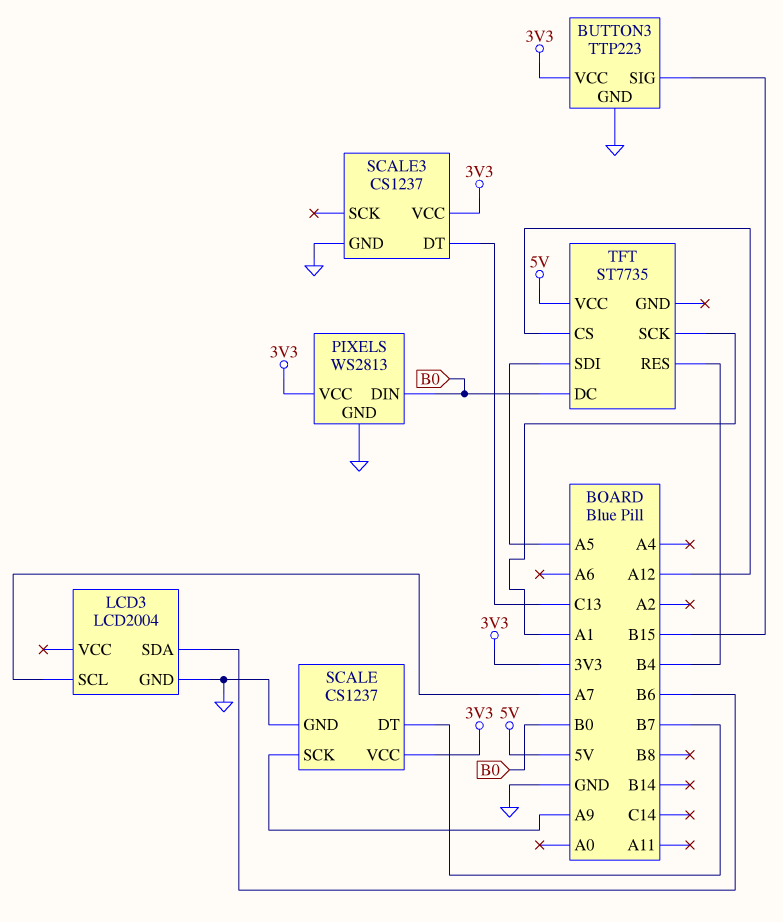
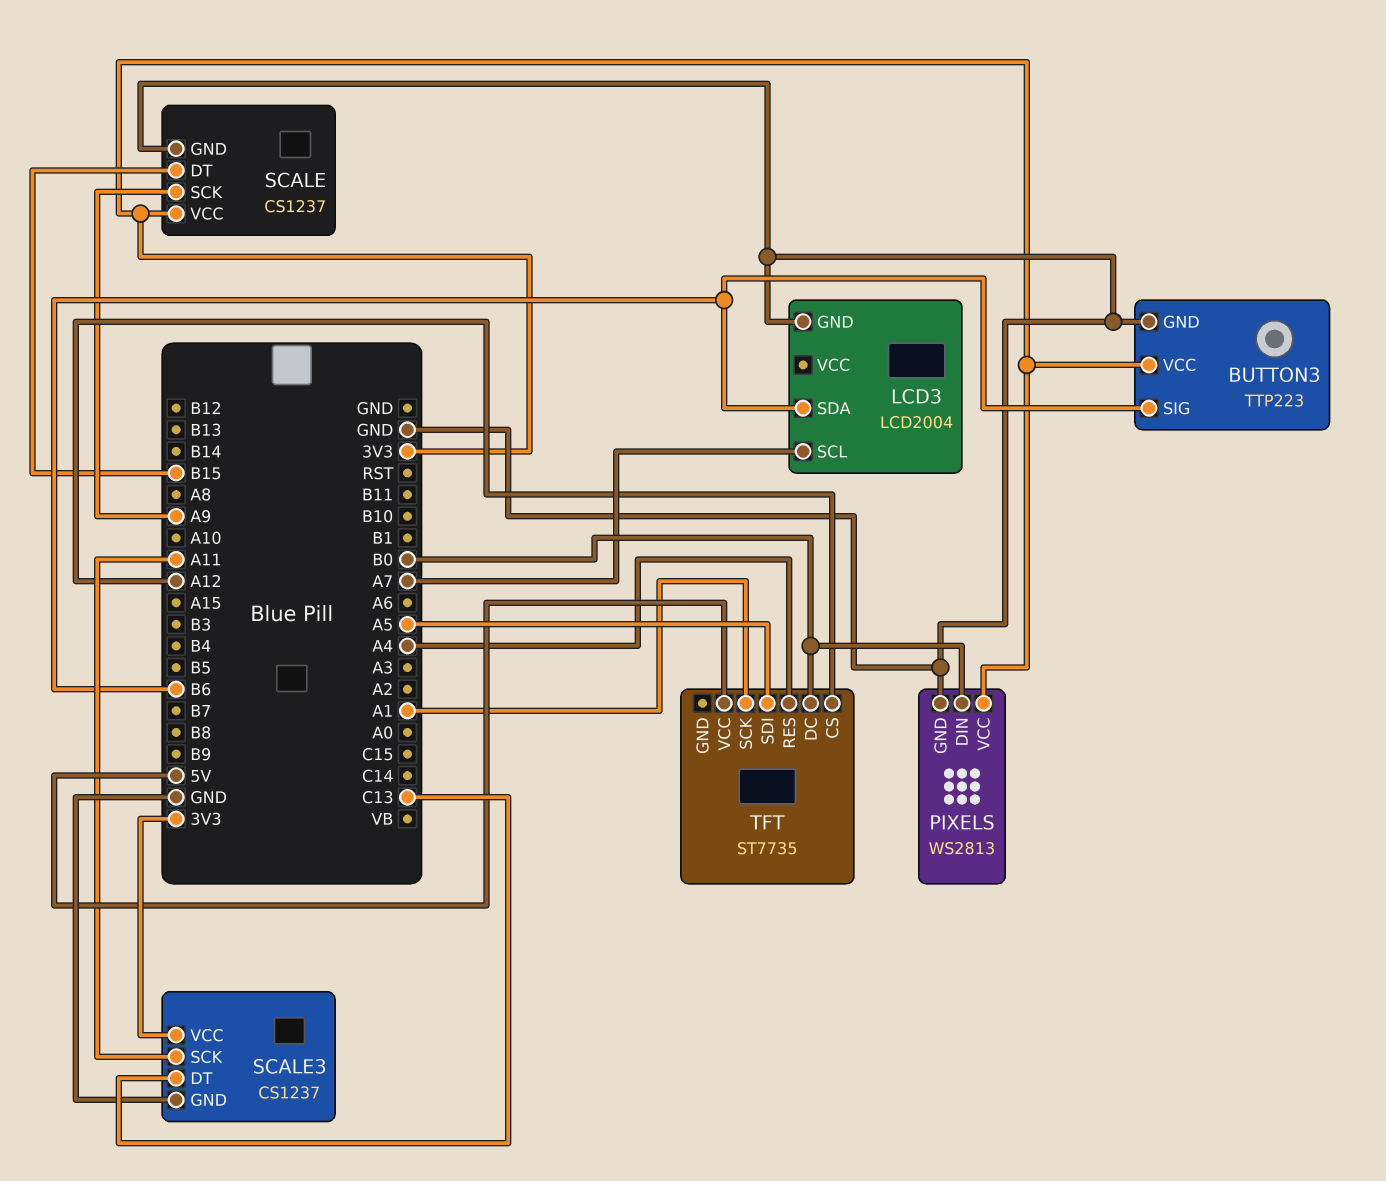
BUTTON3 pin SIG: B15 -> B6
SCALE pin DT: B7 -> B15
SCALE3 pin SCK: none -> A11
TFT pin RES: B4 -> A4

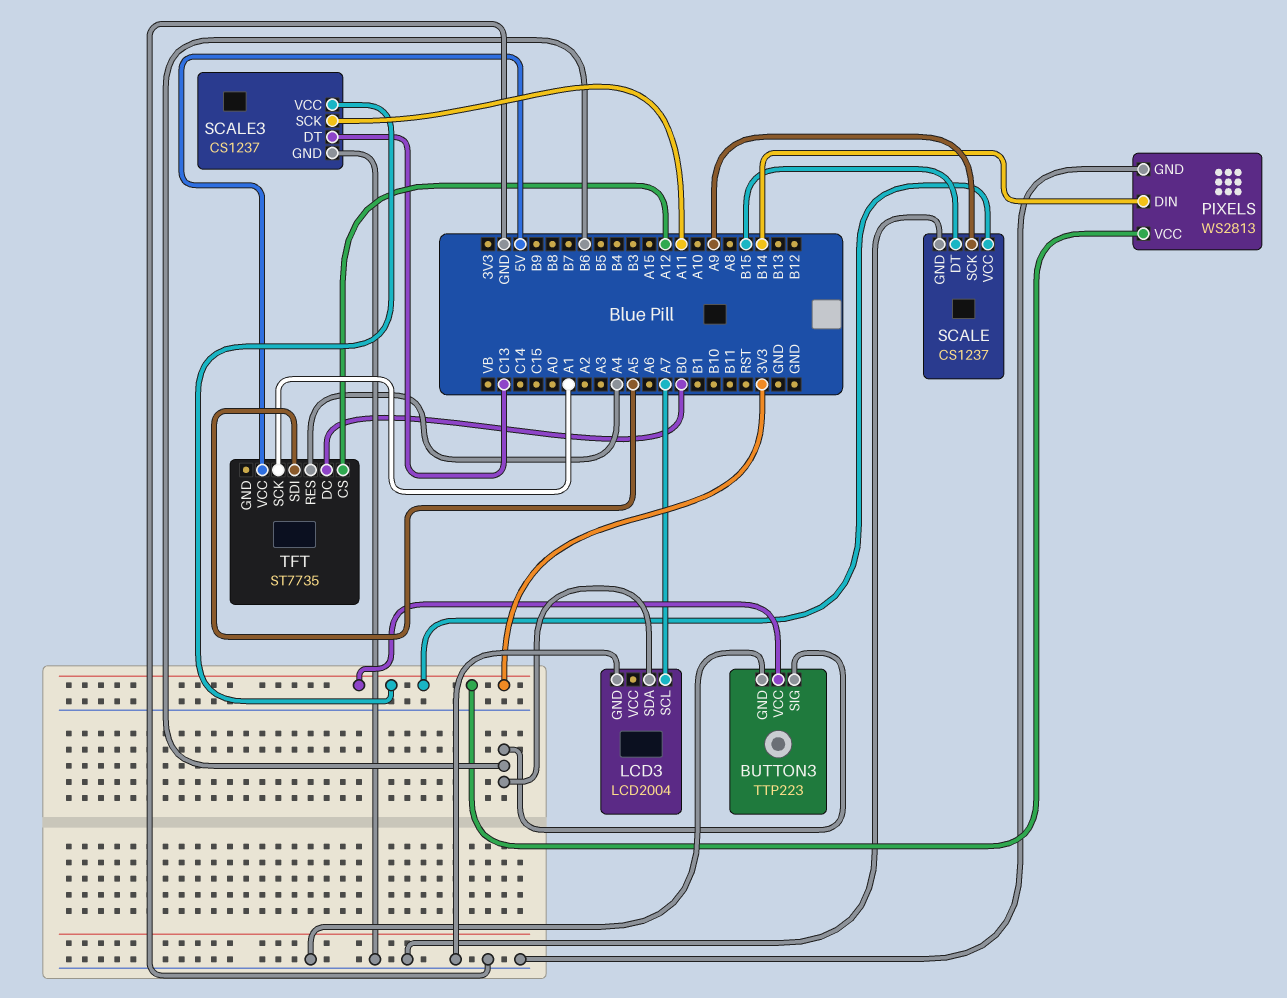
PIXELS pin DIN: B0 -> B14

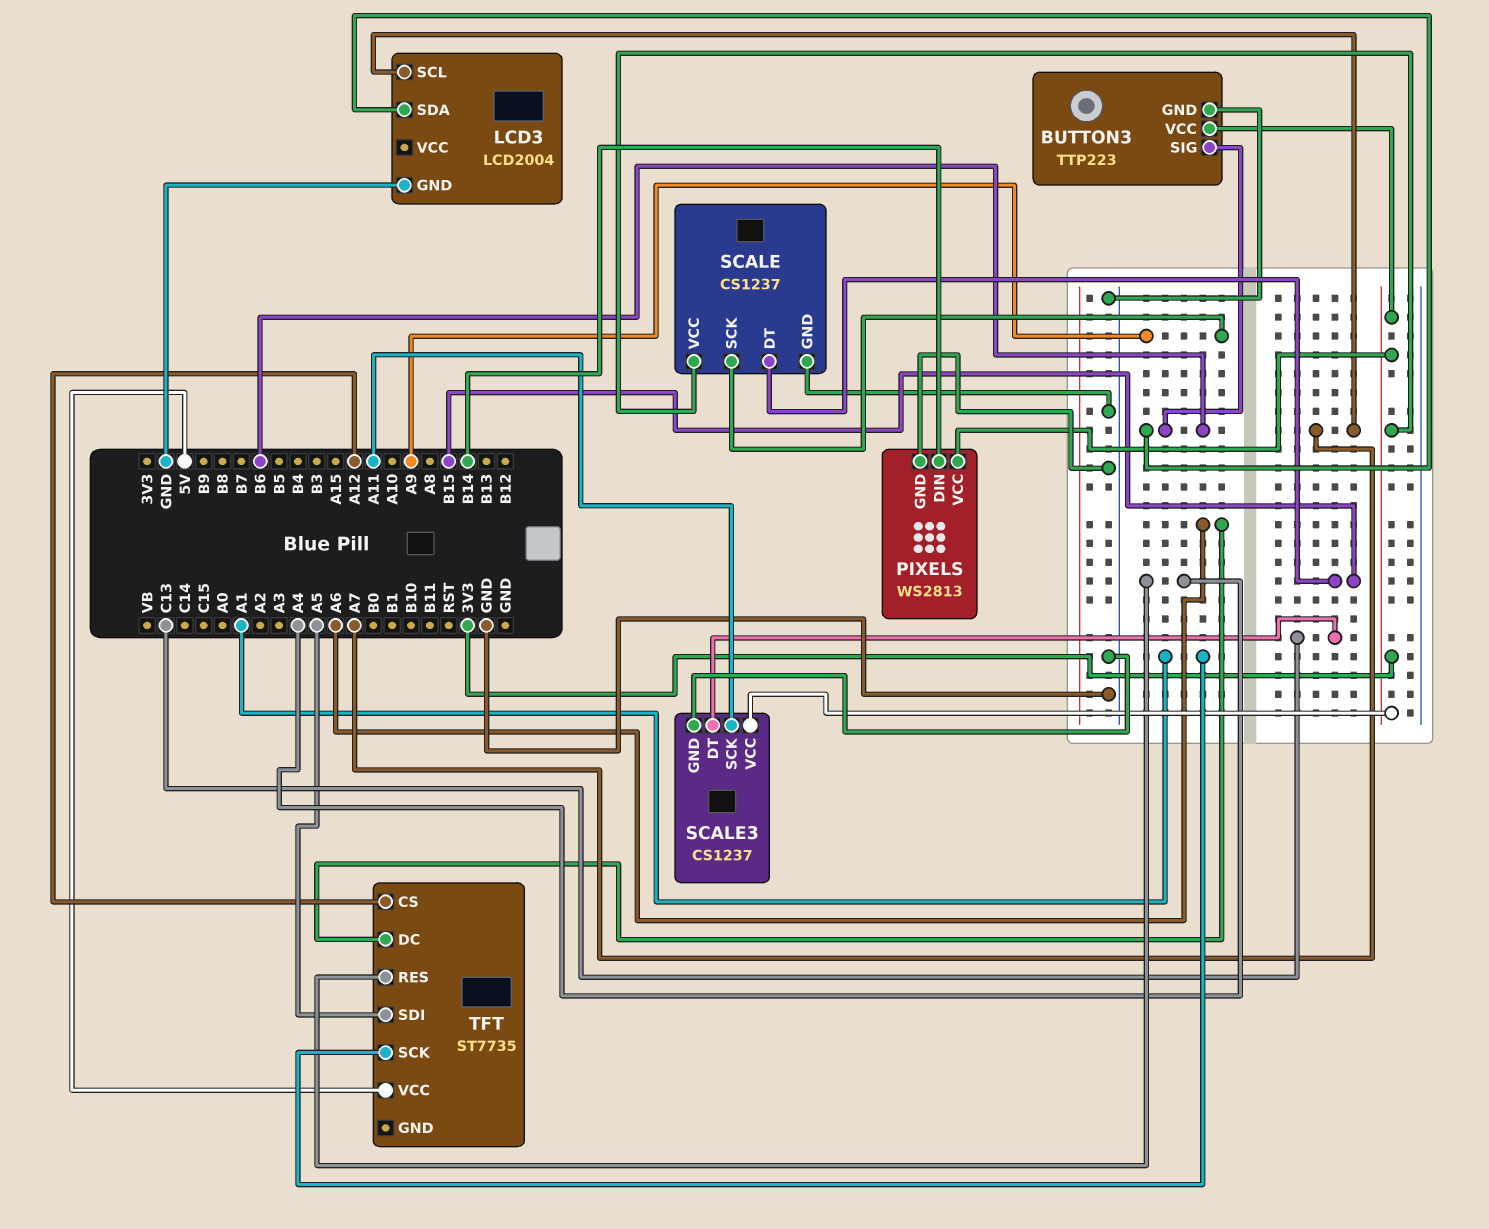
TFT pin DC: B0 -> A6

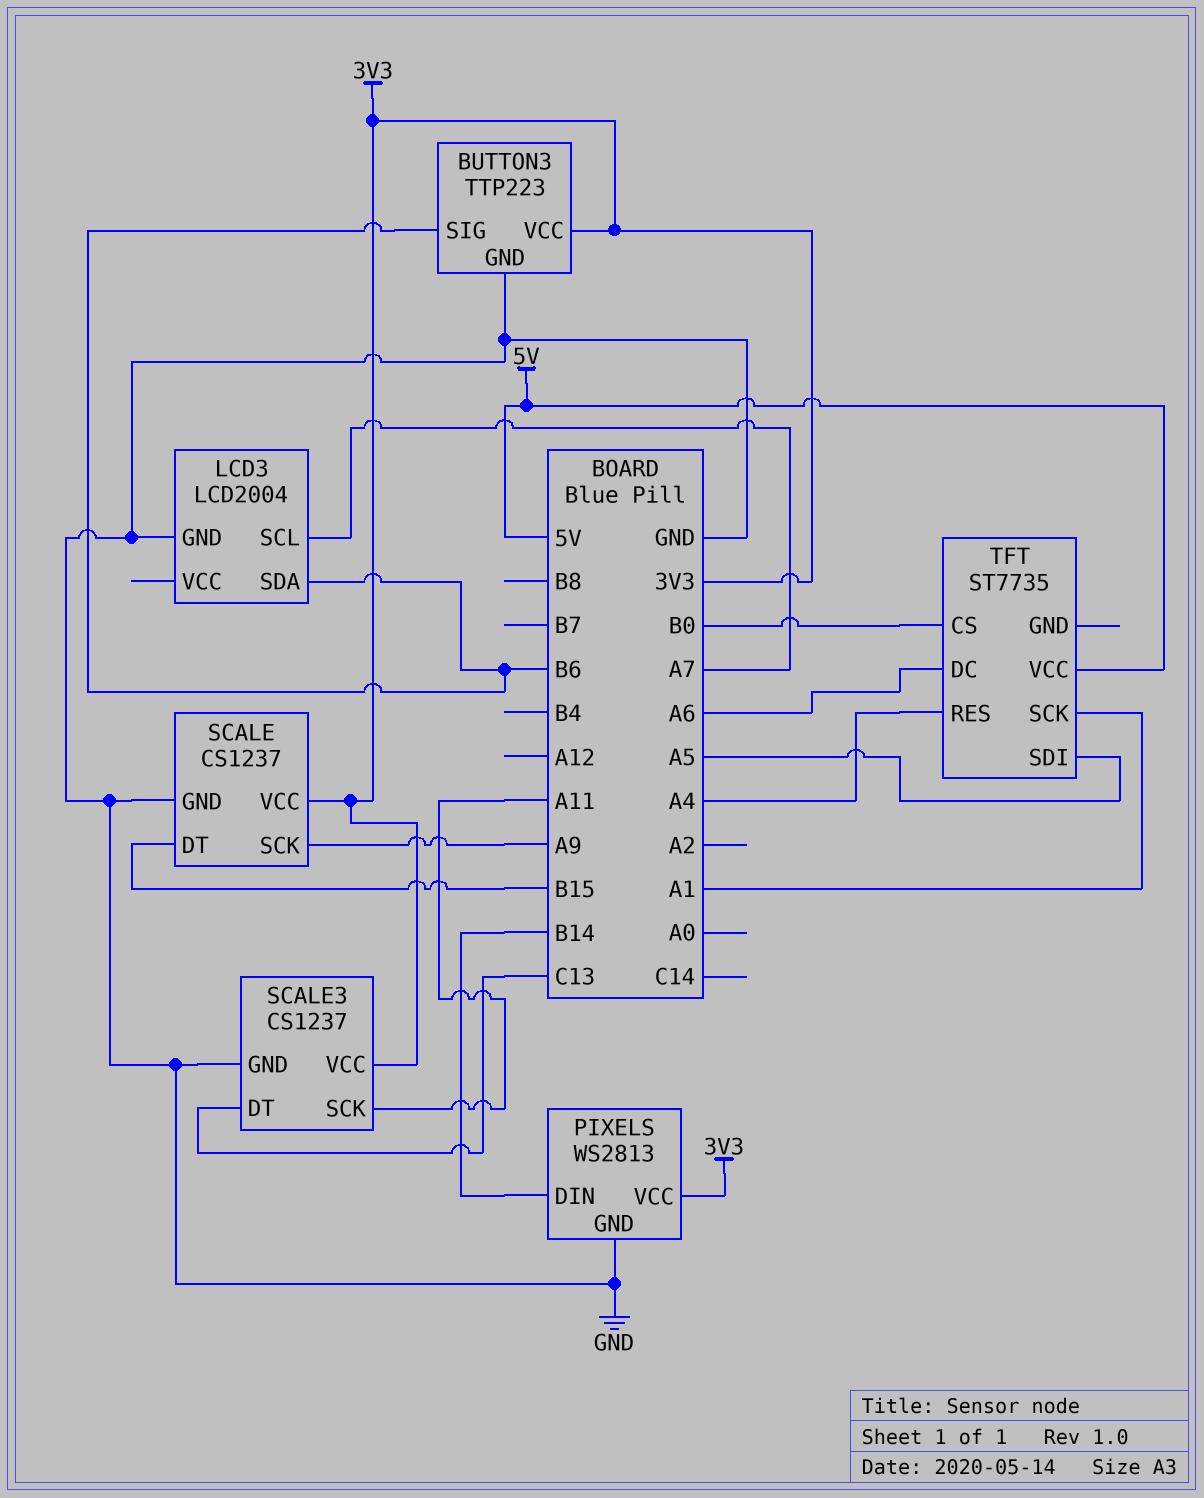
TFT pin CS: A12 -> B0

